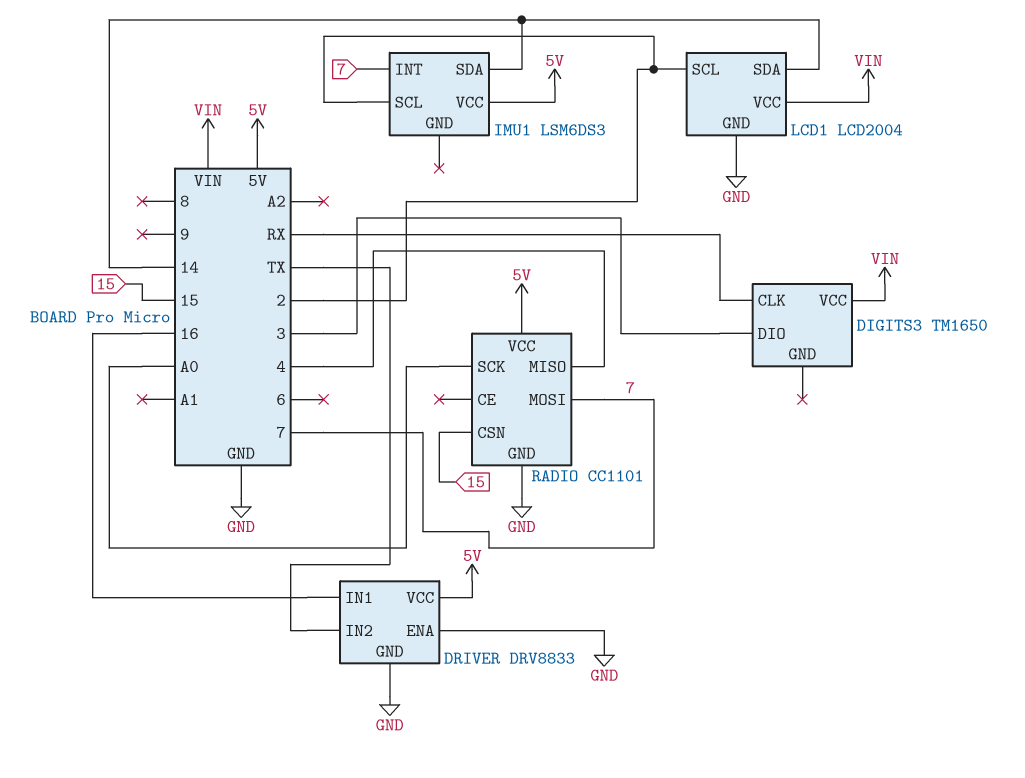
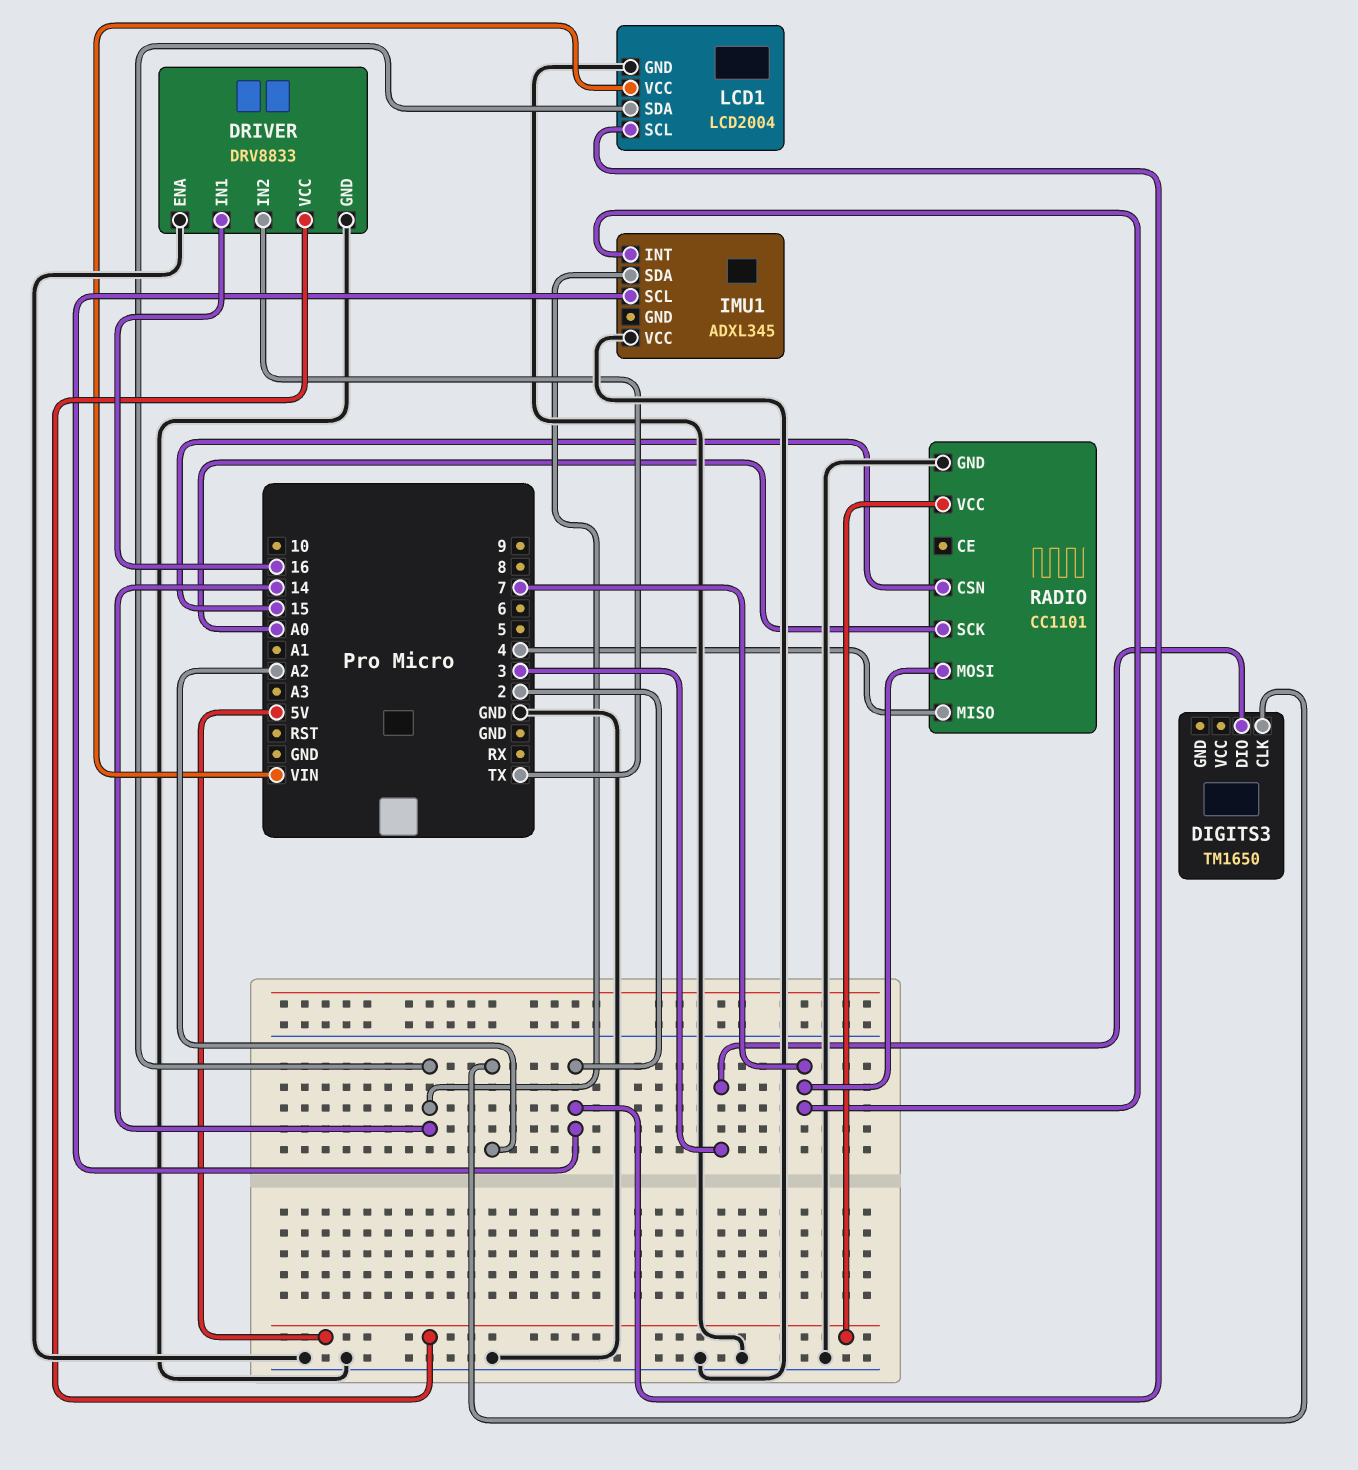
DIGITS3 pin CLK: RX -> A2
DIGITS3 pin VCC: VIN -> none
IMU1: LSM6DS3 -> ADXL345
IMU1 pin VCC: 5V -> GND

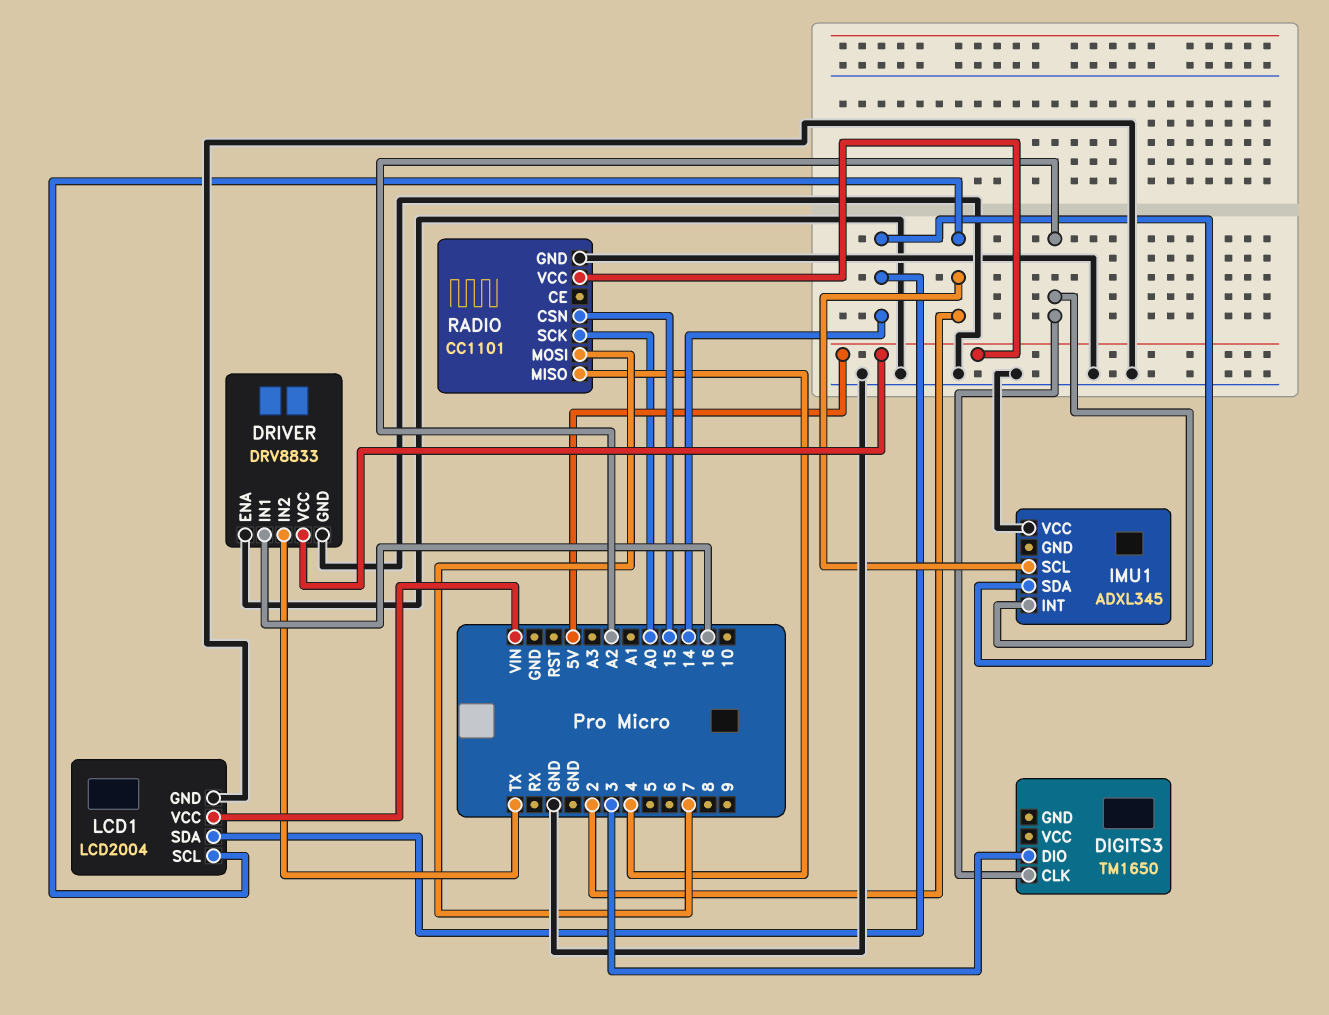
IMU1 pin INT: 7 -> A2

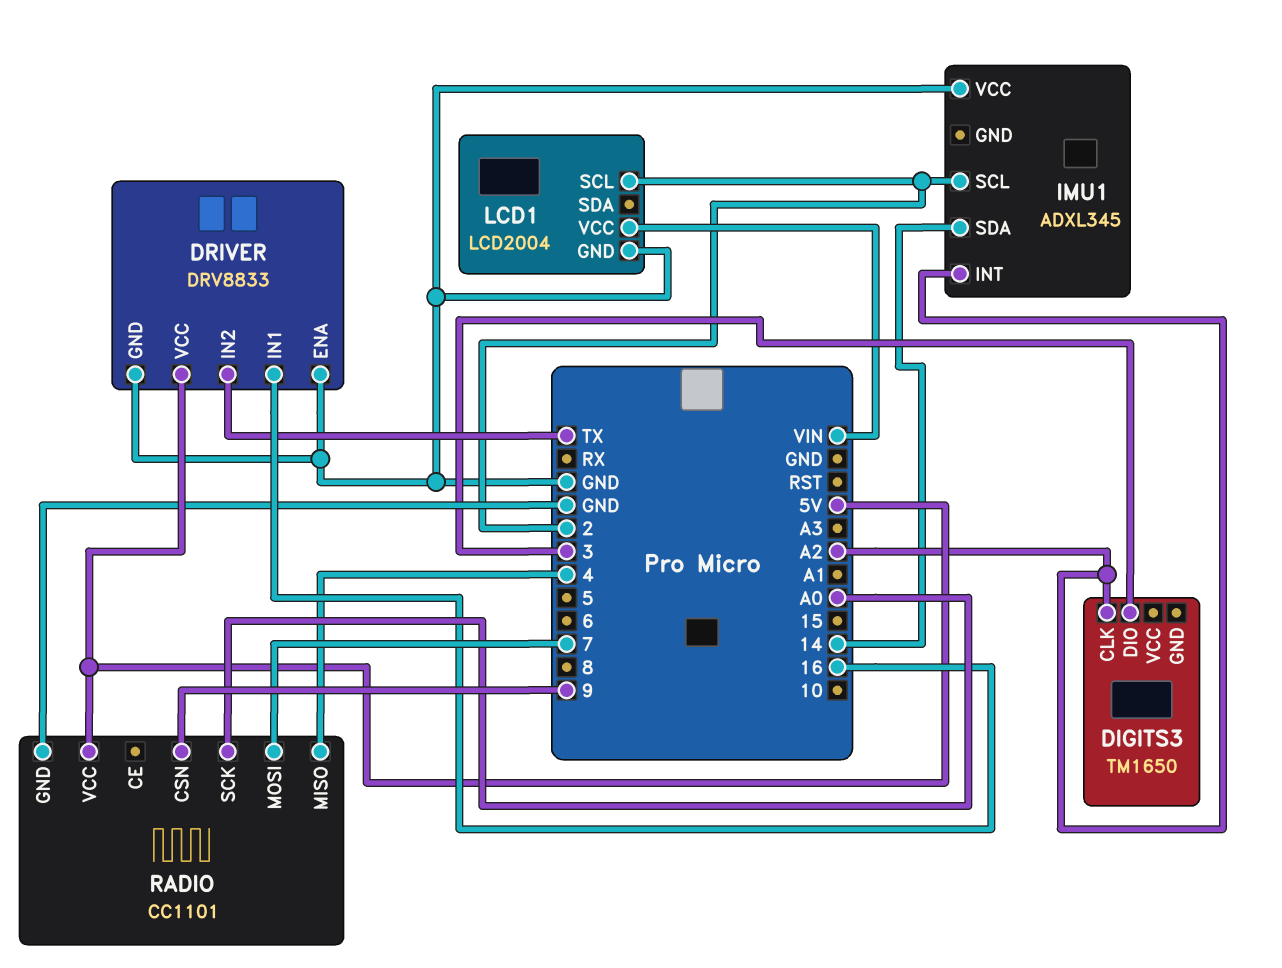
LCD1 pin SDA: 14 -> none
RADIO pin CSN: 15 -> 9

